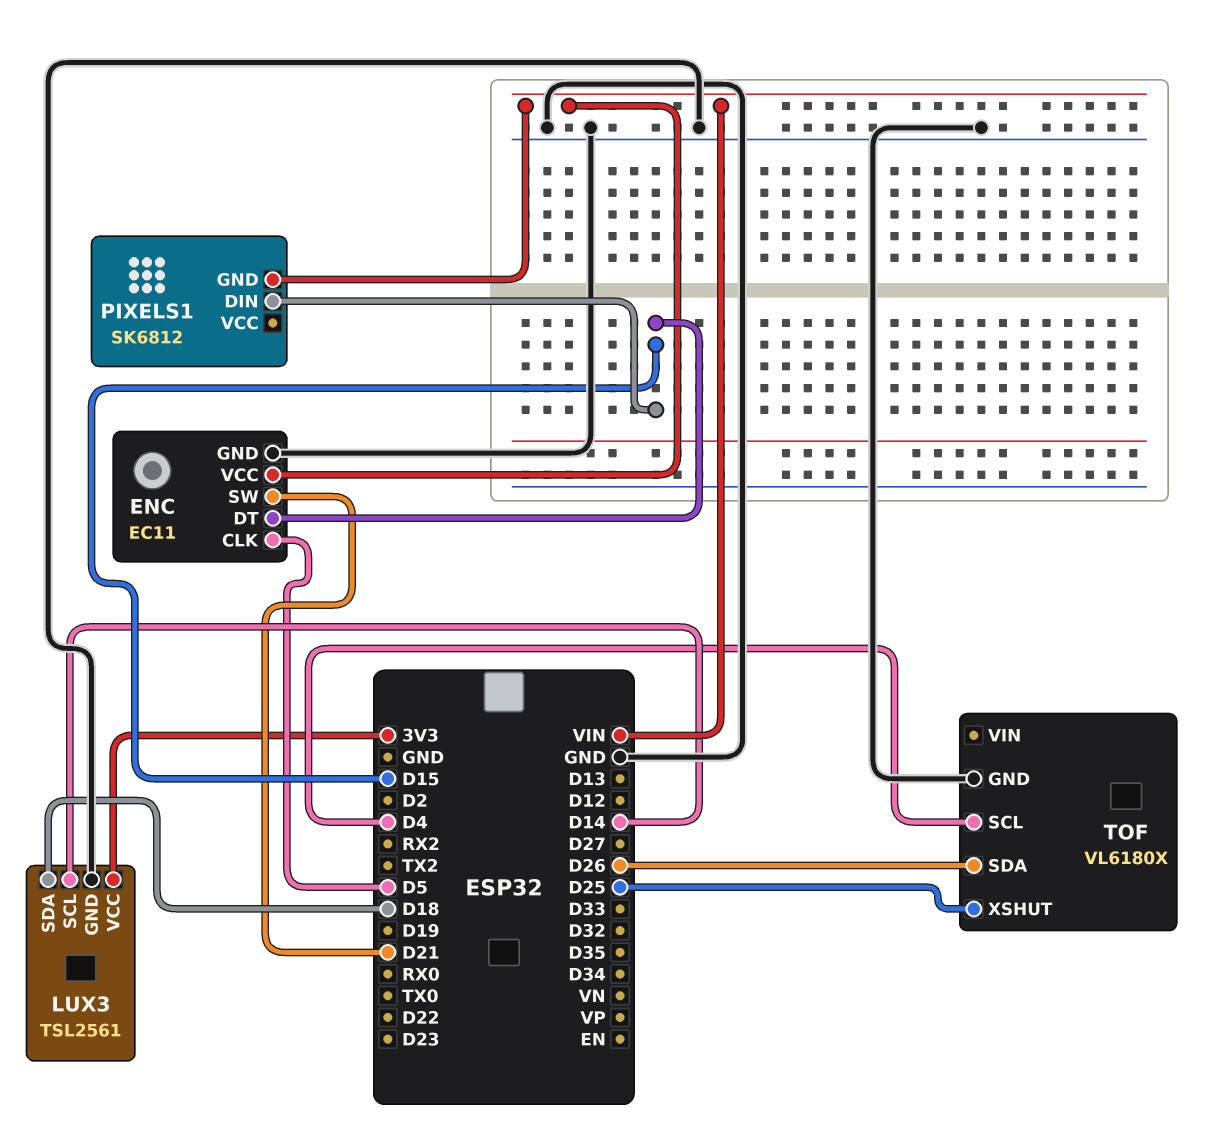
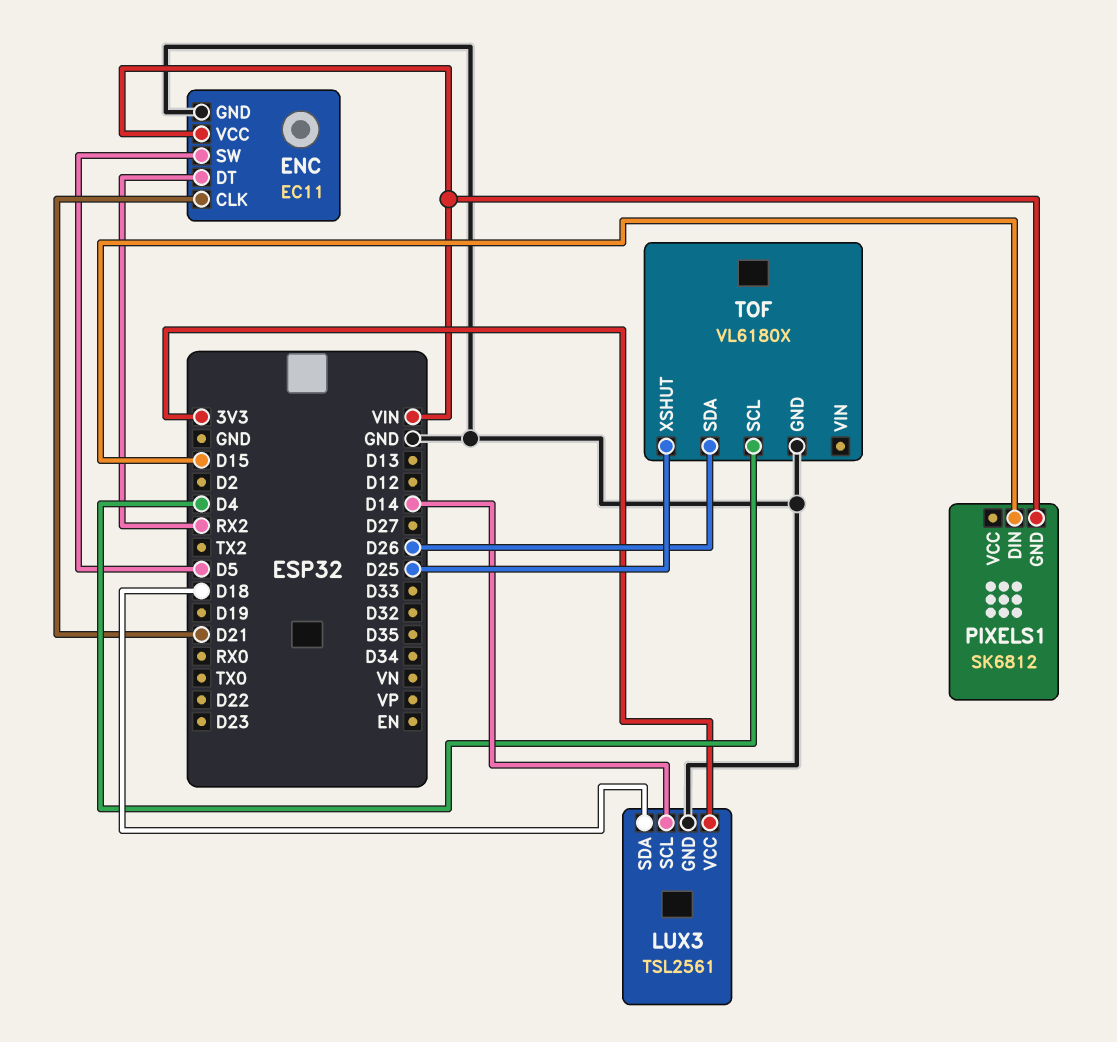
ENC pin CLK: D5 -> D21
ENC pin DT: D15 -> RX2
ENC pin SW: D21 -> D5

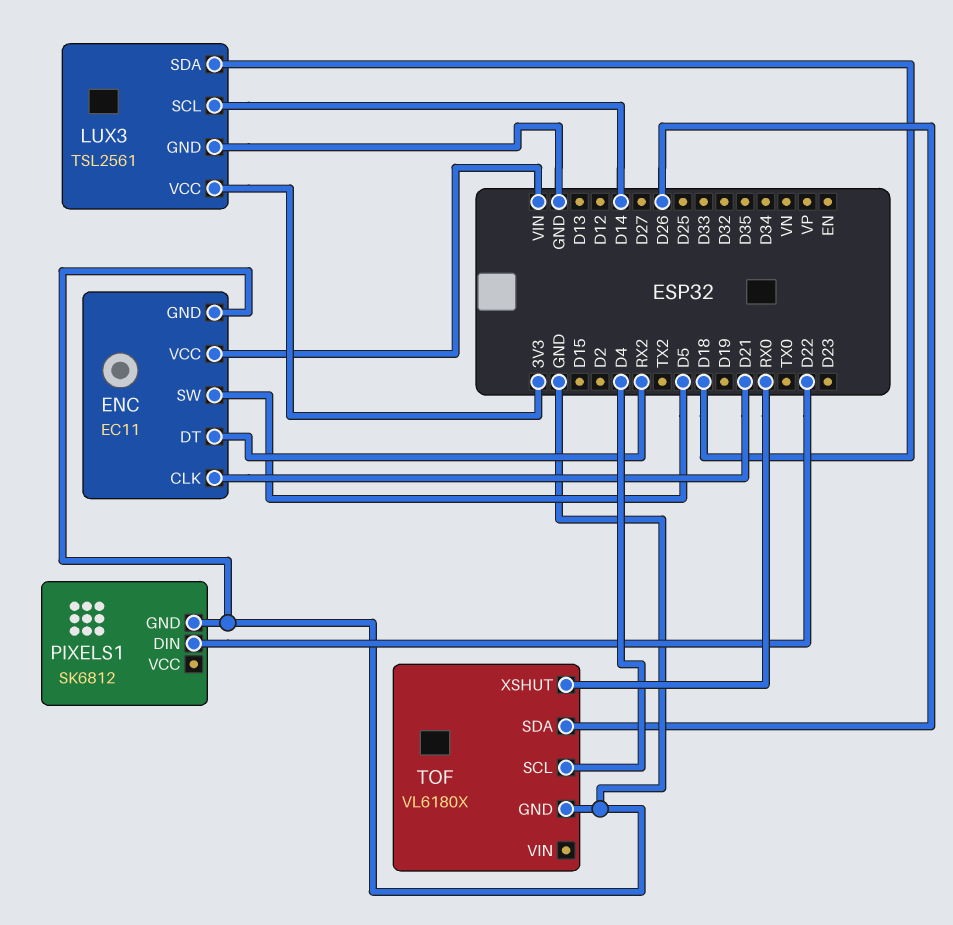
PIXELS1 pin DIN: D15 -> D22
PIXELS1 pin GND: VIN -> GND
TOF pin XSHUT: D25 -> RX0

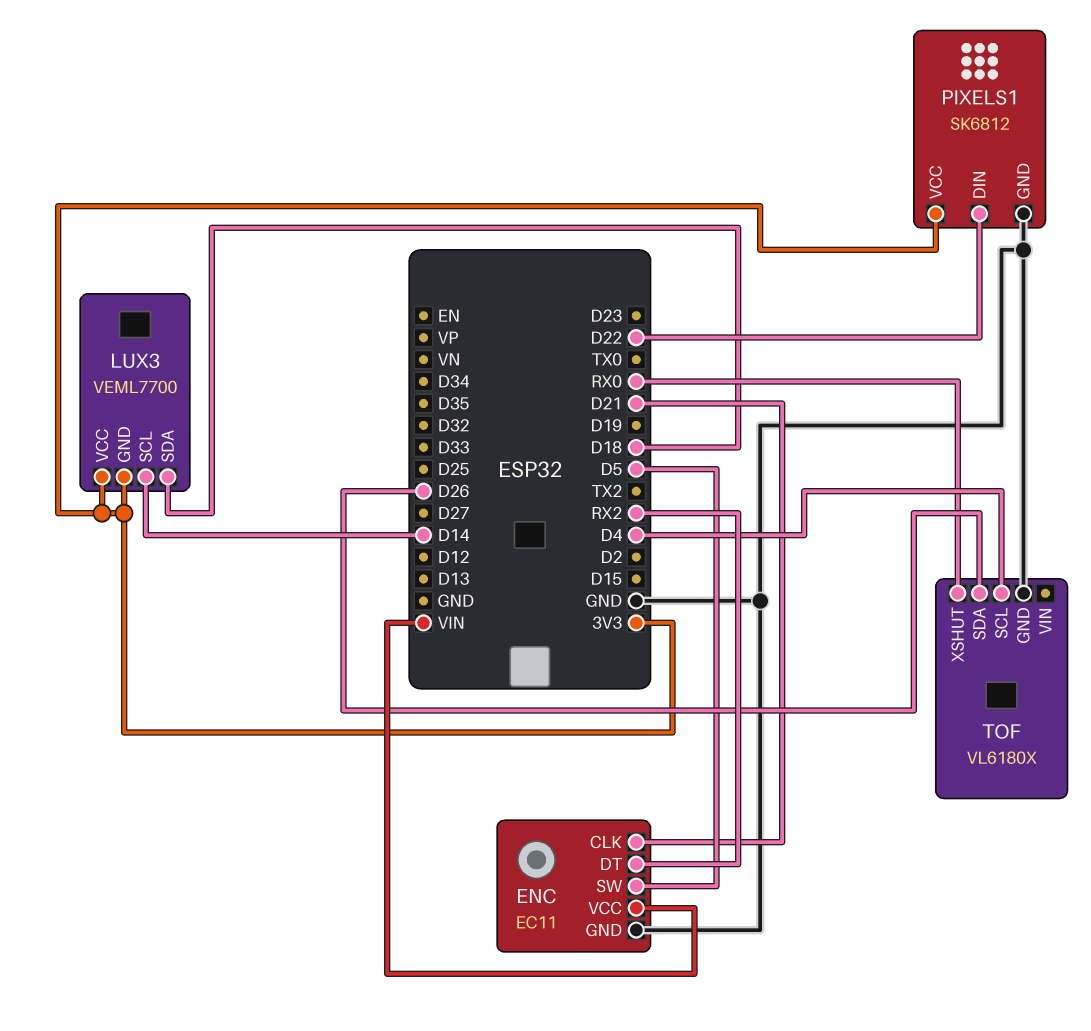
LUX3: TSL2561 -> VEML7700
LUX3 pin GND: GND -> 3V3
PIXELS1 pin VCC: none -> 3V3

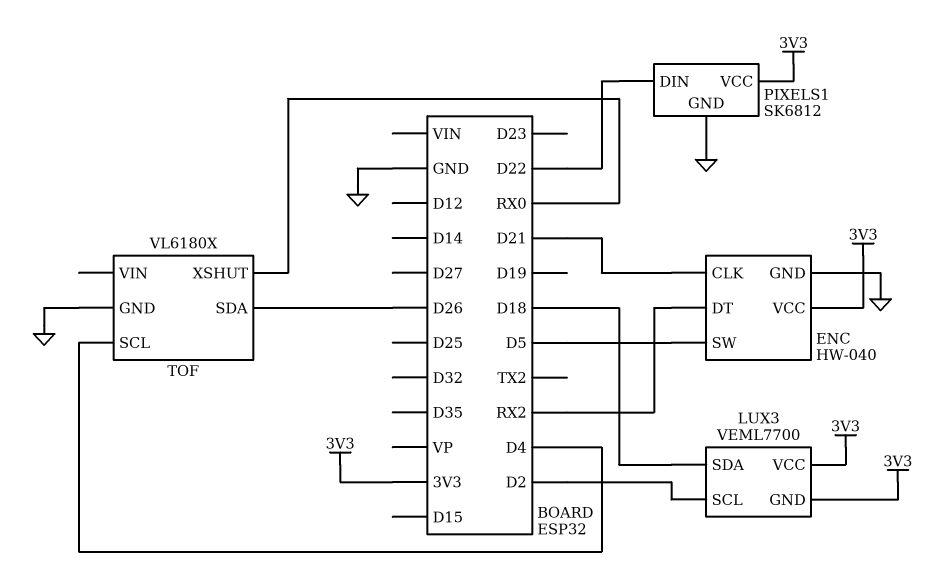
ENC: EC11 -> HW-040
ENC pin VCC: VIN -> 3V3
LUX3 pin SCL: D14 -> D2

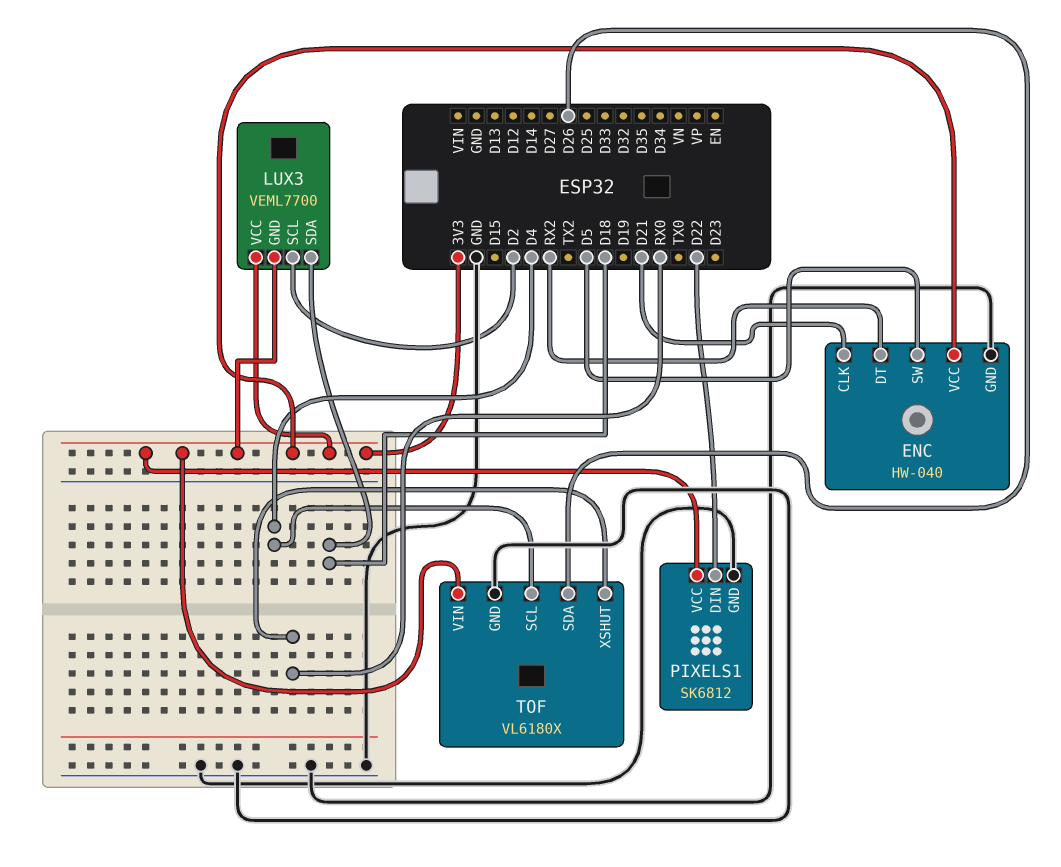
TOF pin VIN: none -> 3V3

